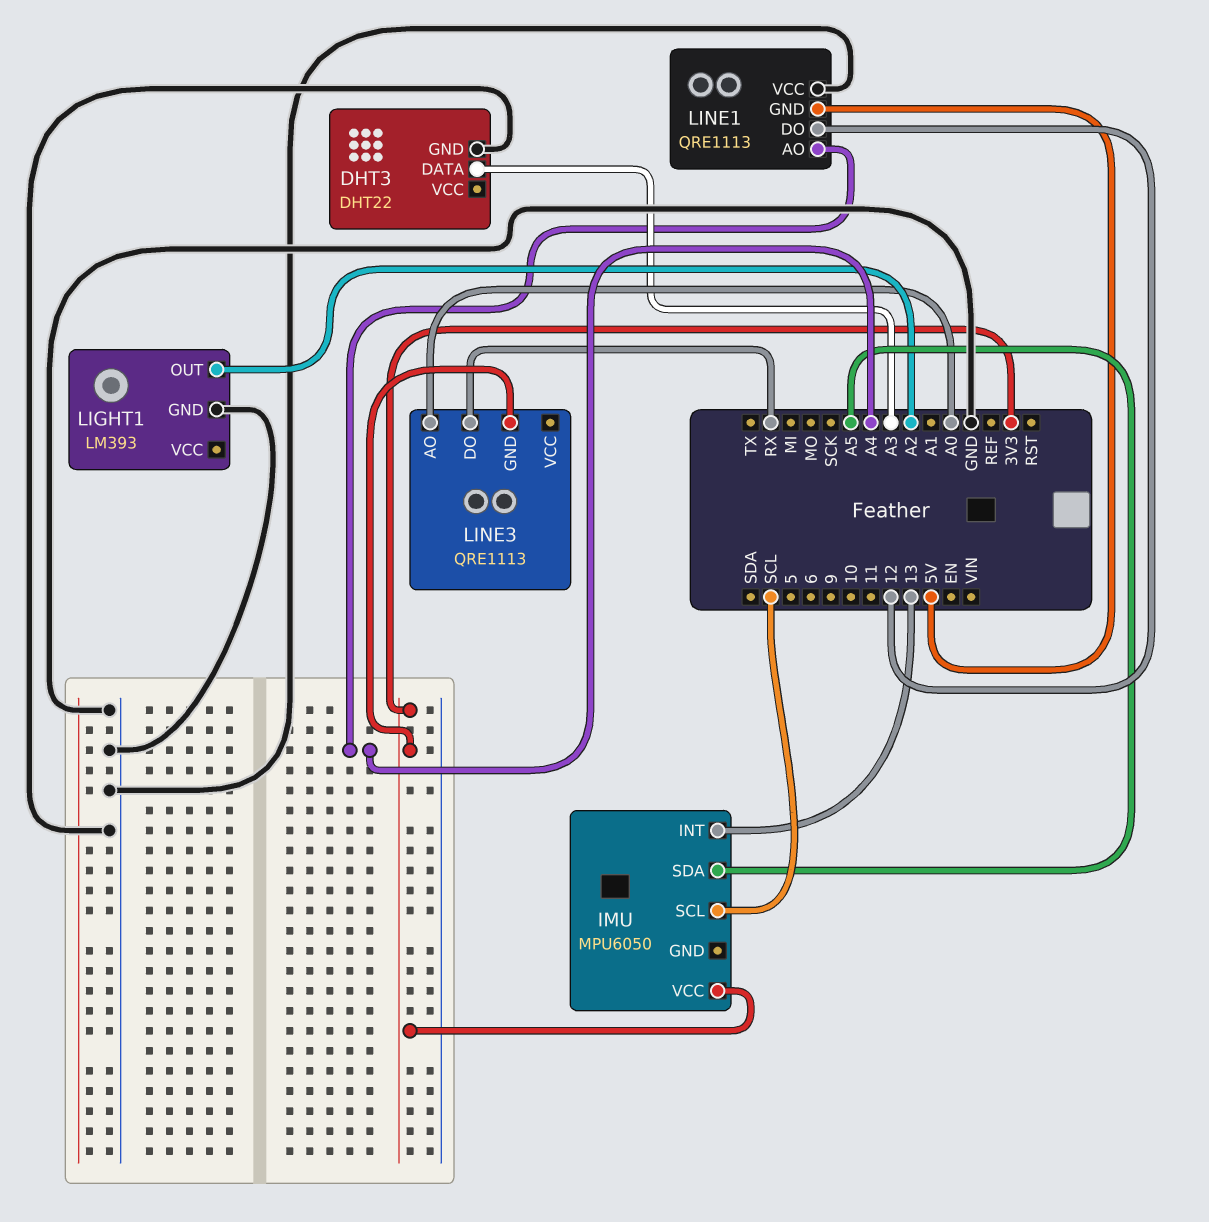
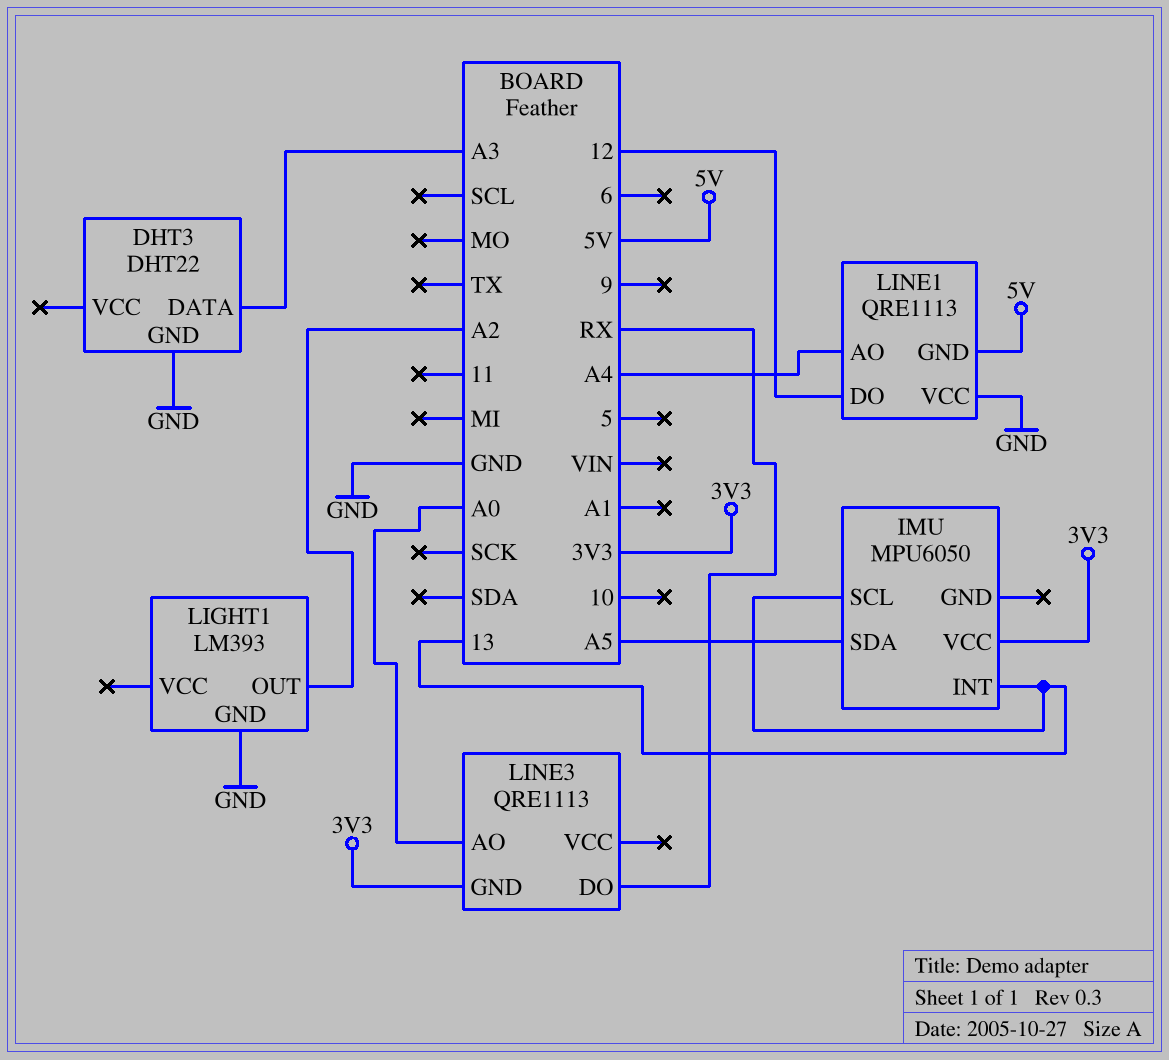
IMU pin SCL: SCL -> 13

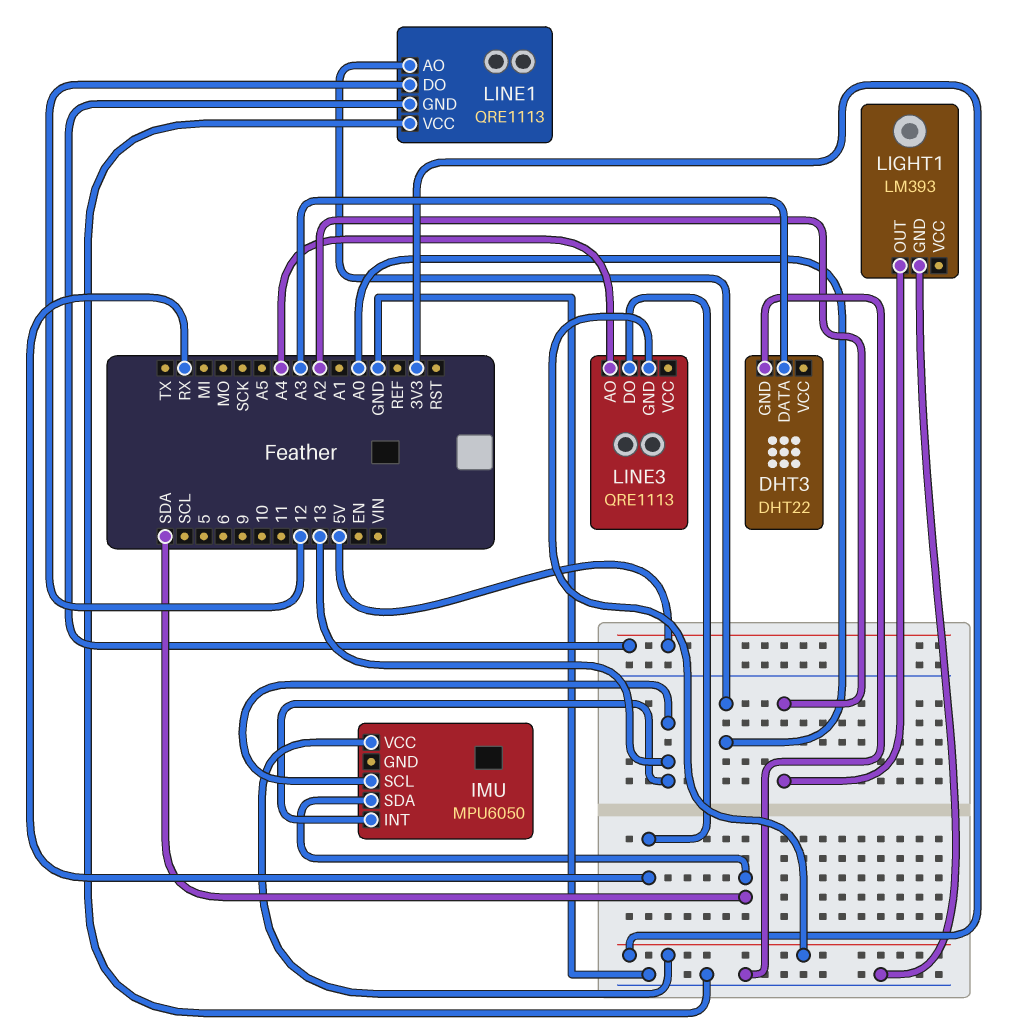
IMU pin SDA: A5 -> SDA
LINE1 pin AO: A4 -> A0
LINE3 pin AO: A0 -> A4

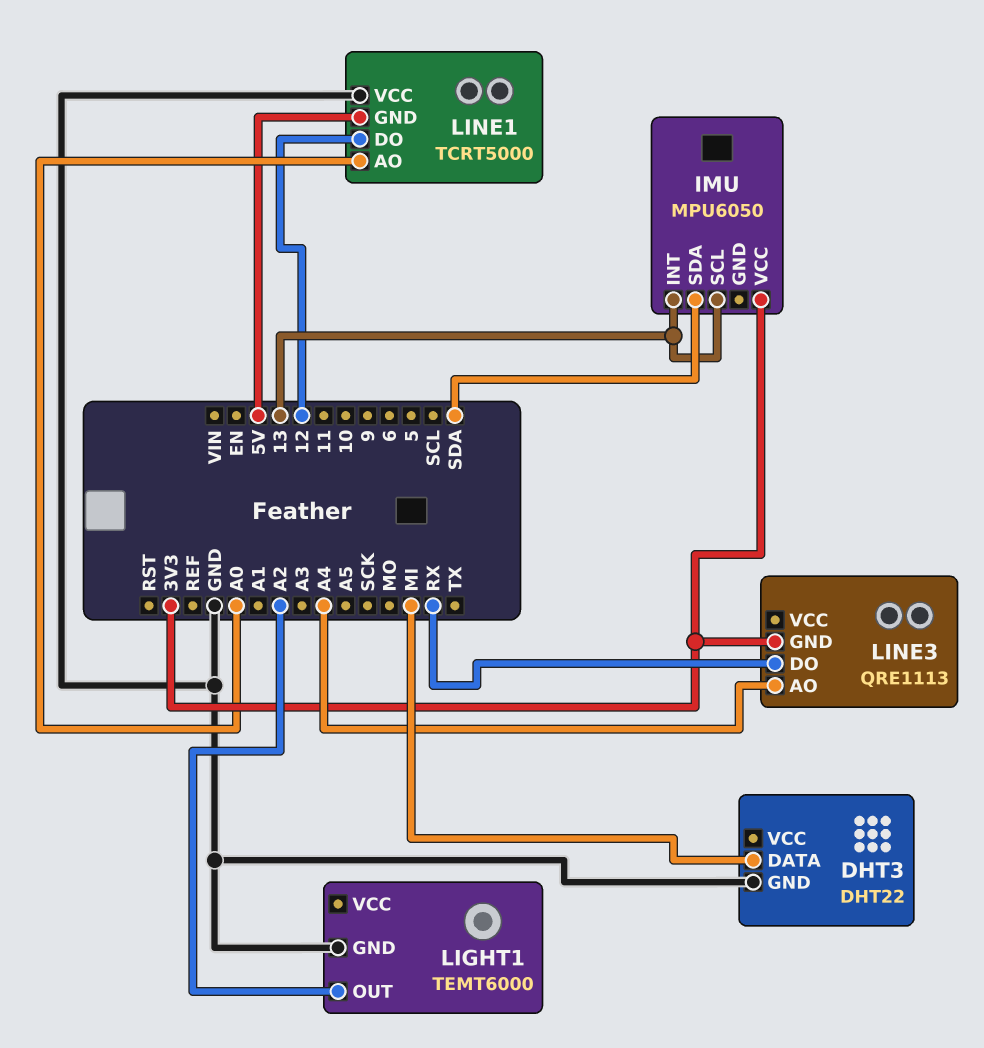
DHT3 pin DATA: A3 -> MI
LIGHT1: LM393 -> TEMT6000
LINE1: QRE1113 -> TCRT5000

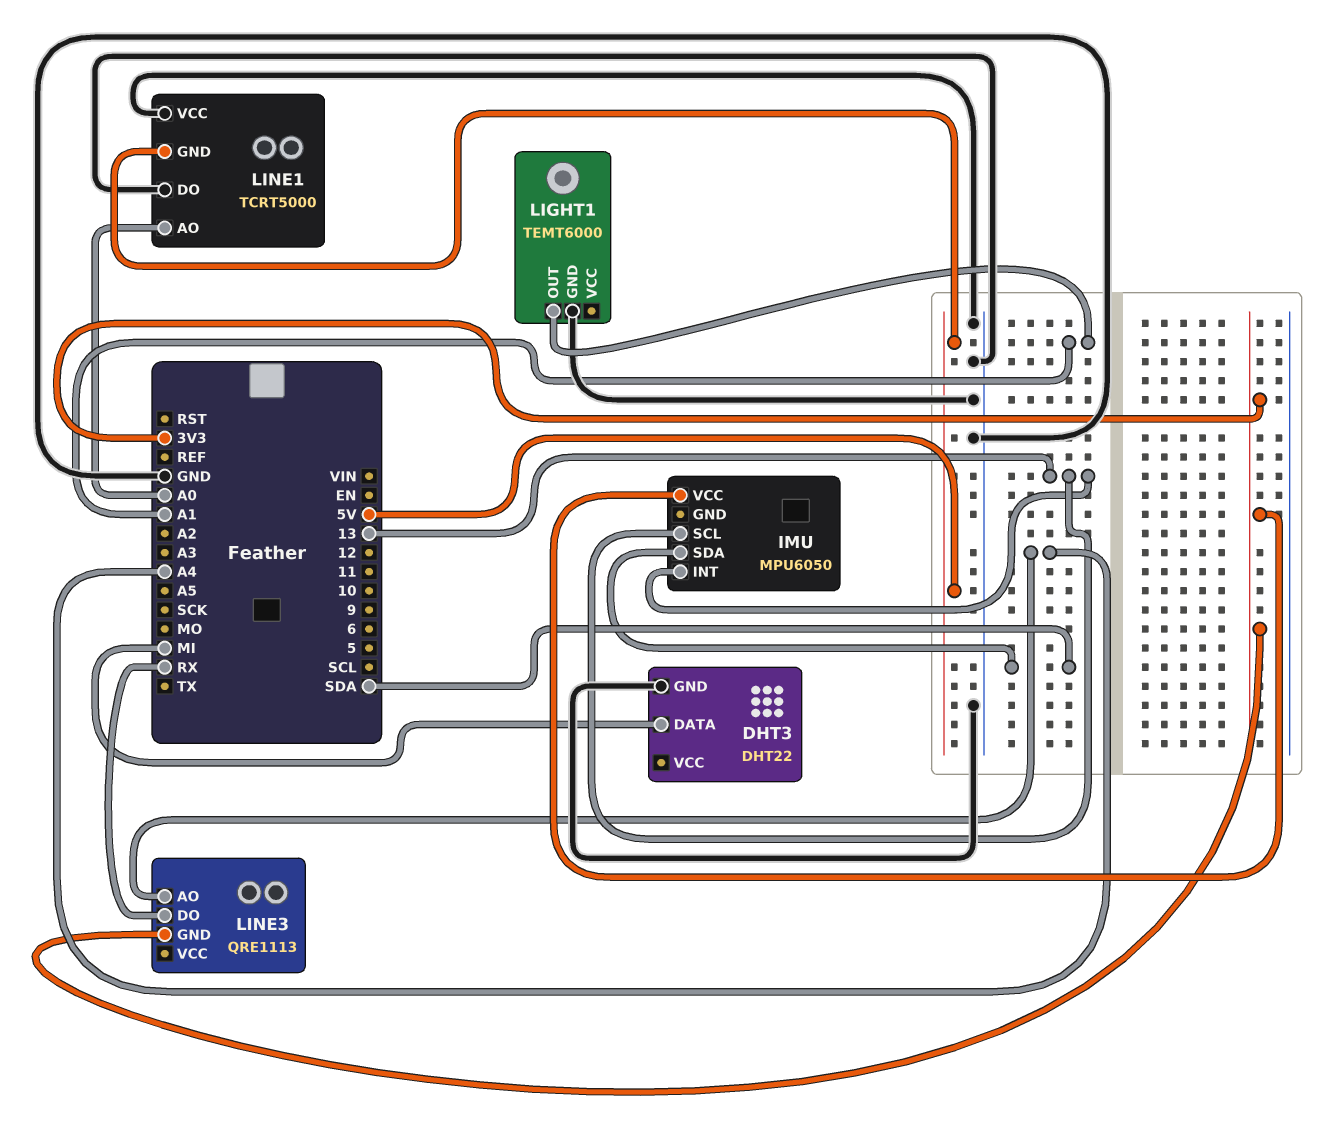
LIGHT1 pin OUT: A2 -> A1
LINE1 pin DO: 12 -> GND

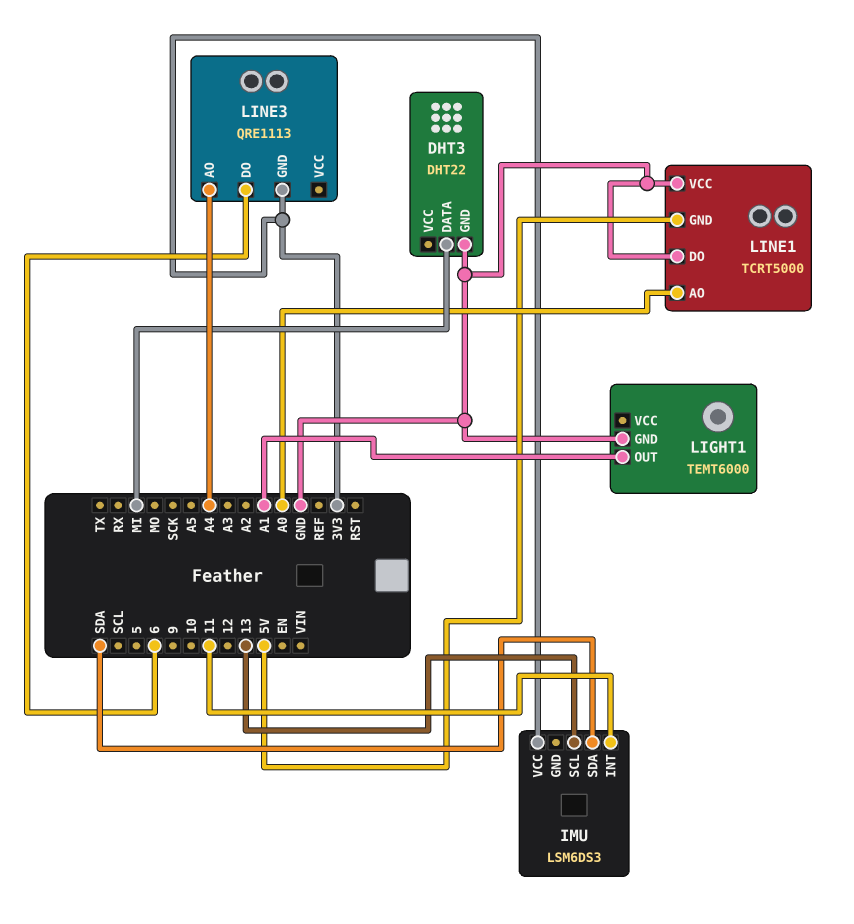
IMU: MPU6050 -> LSM6DS3
IMU pin INT: 13 -> 11
LINE3 pin DO: RX -> 6

